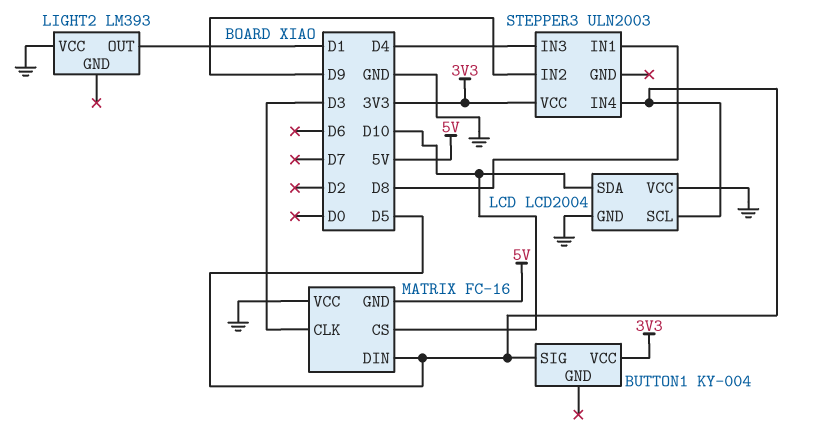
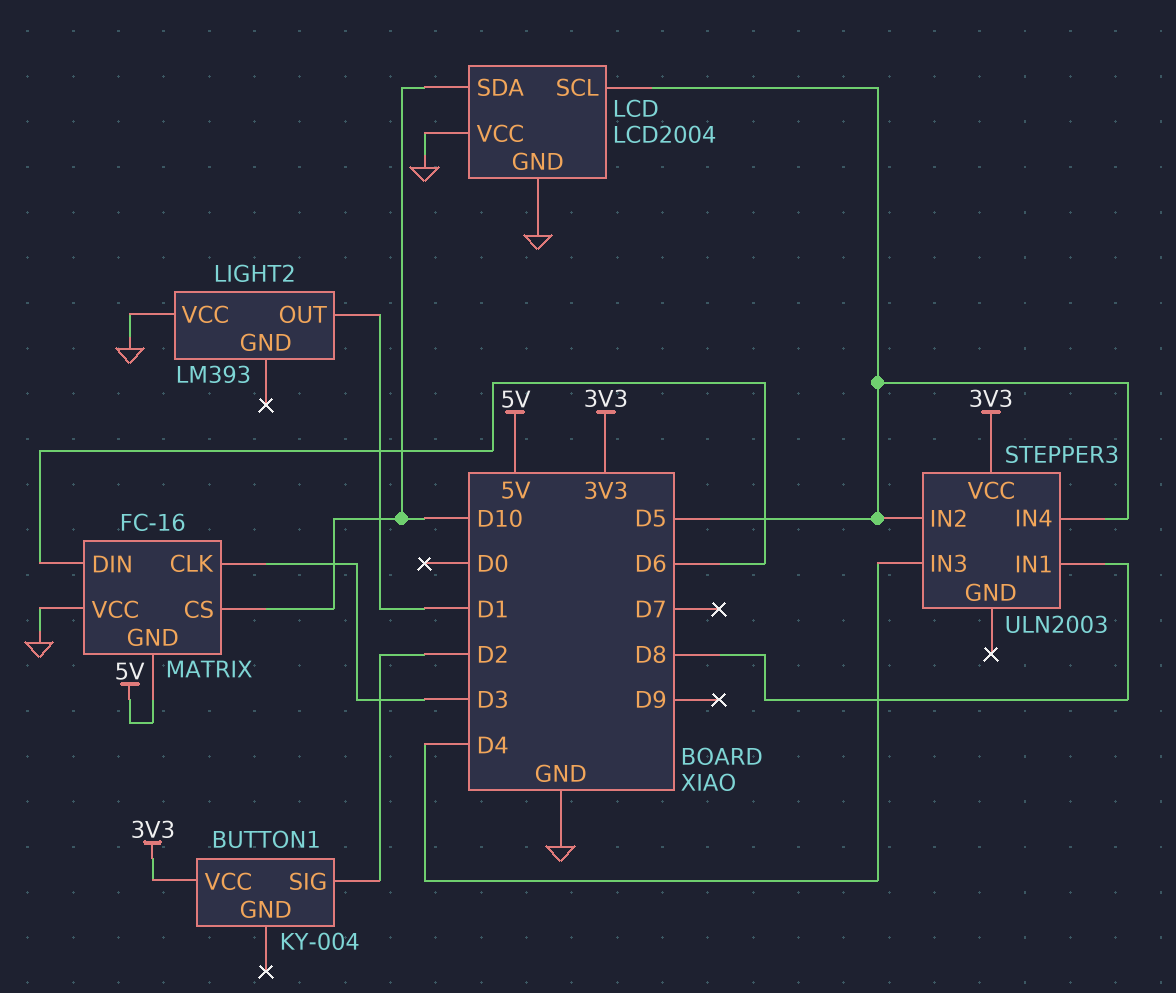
BUTTON1 pin SIG: D5 -> D2
MATRIX pin DIN: D5 -> D6
STEPPER3 pin IN2: D9 -> D5

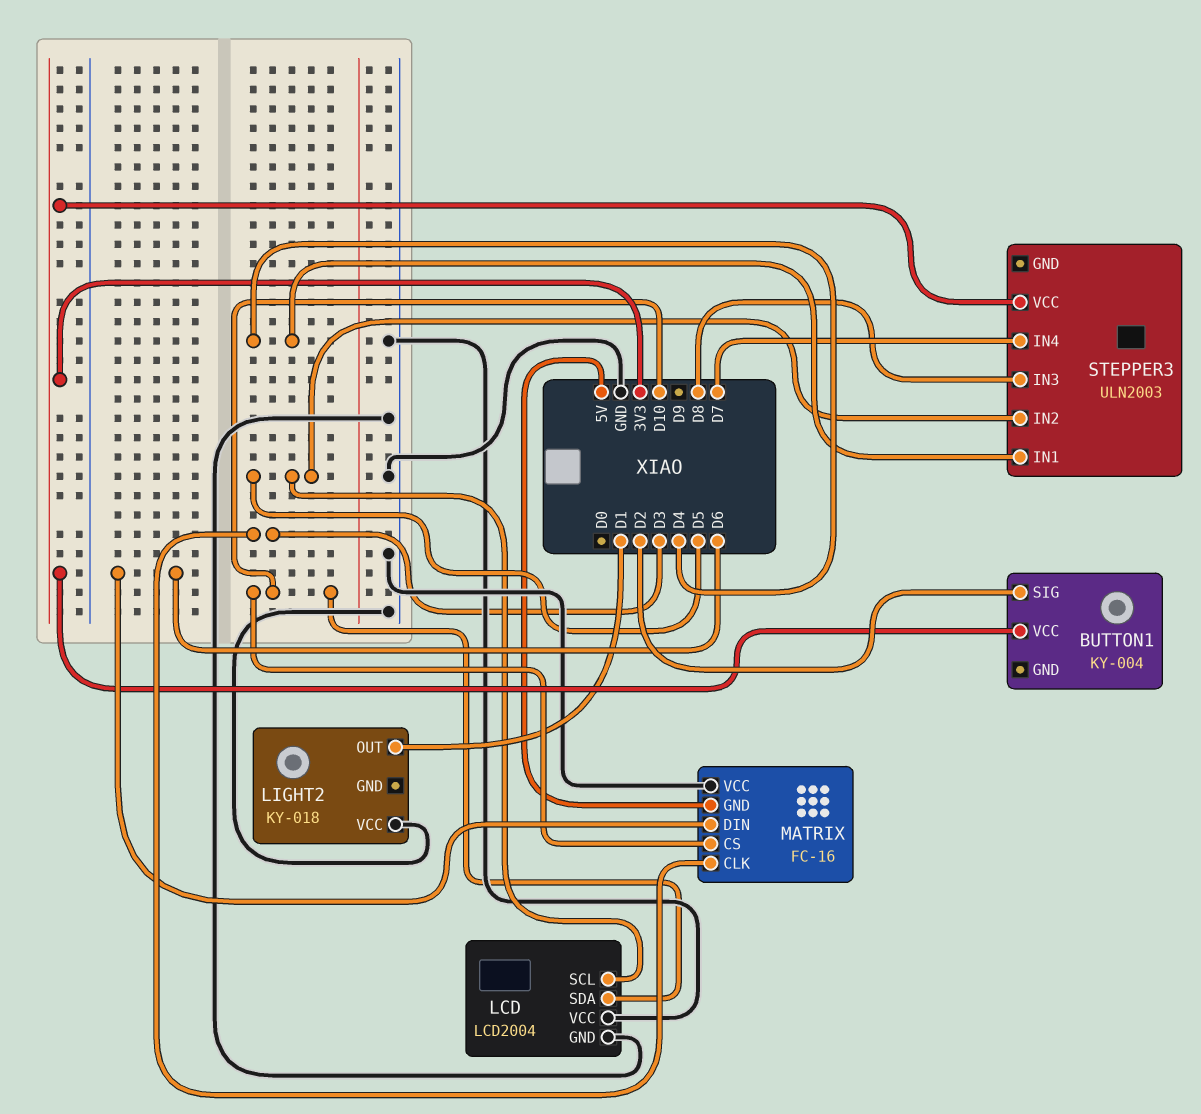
LIGHT2: LM393 -> KY-018
STEPPER3 pin IN1: D8 -> D4
STEPPER3 pin IN3: D4 -> D8
STEPPER3 pin IN4: D5 -> D7

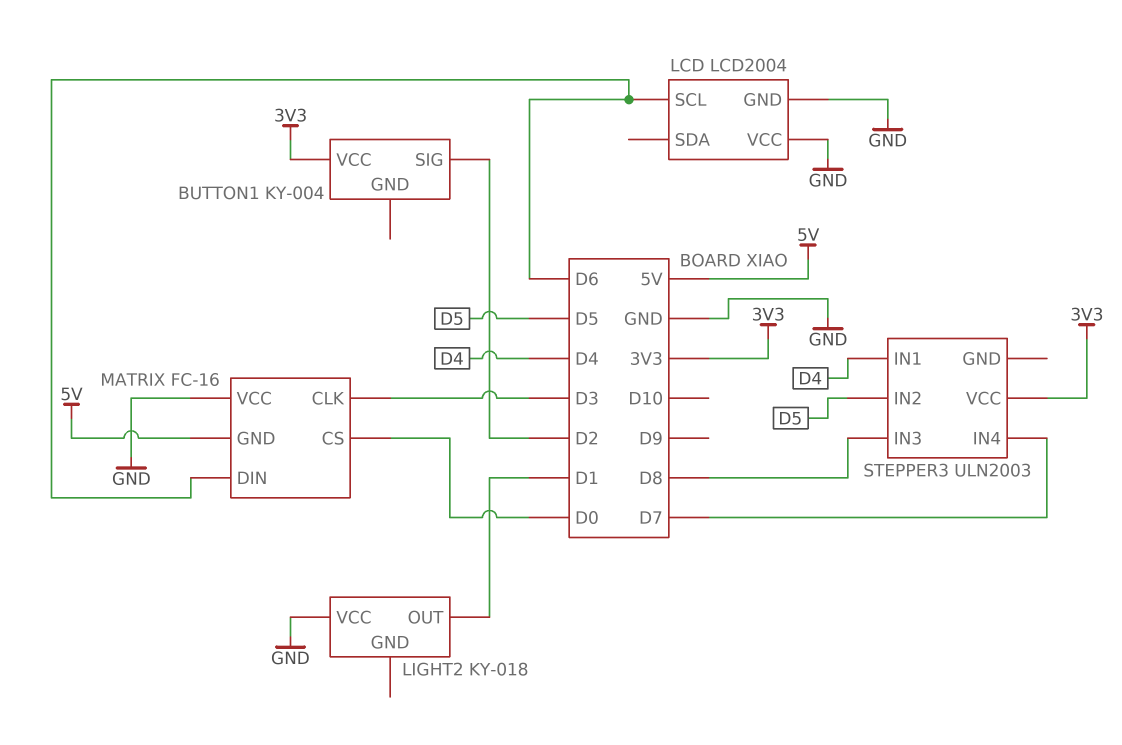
LCD pin SCL: D5 -> D6
LCD pin SDA: D10 -> none
MATRIX pin CS: D10 -> D0

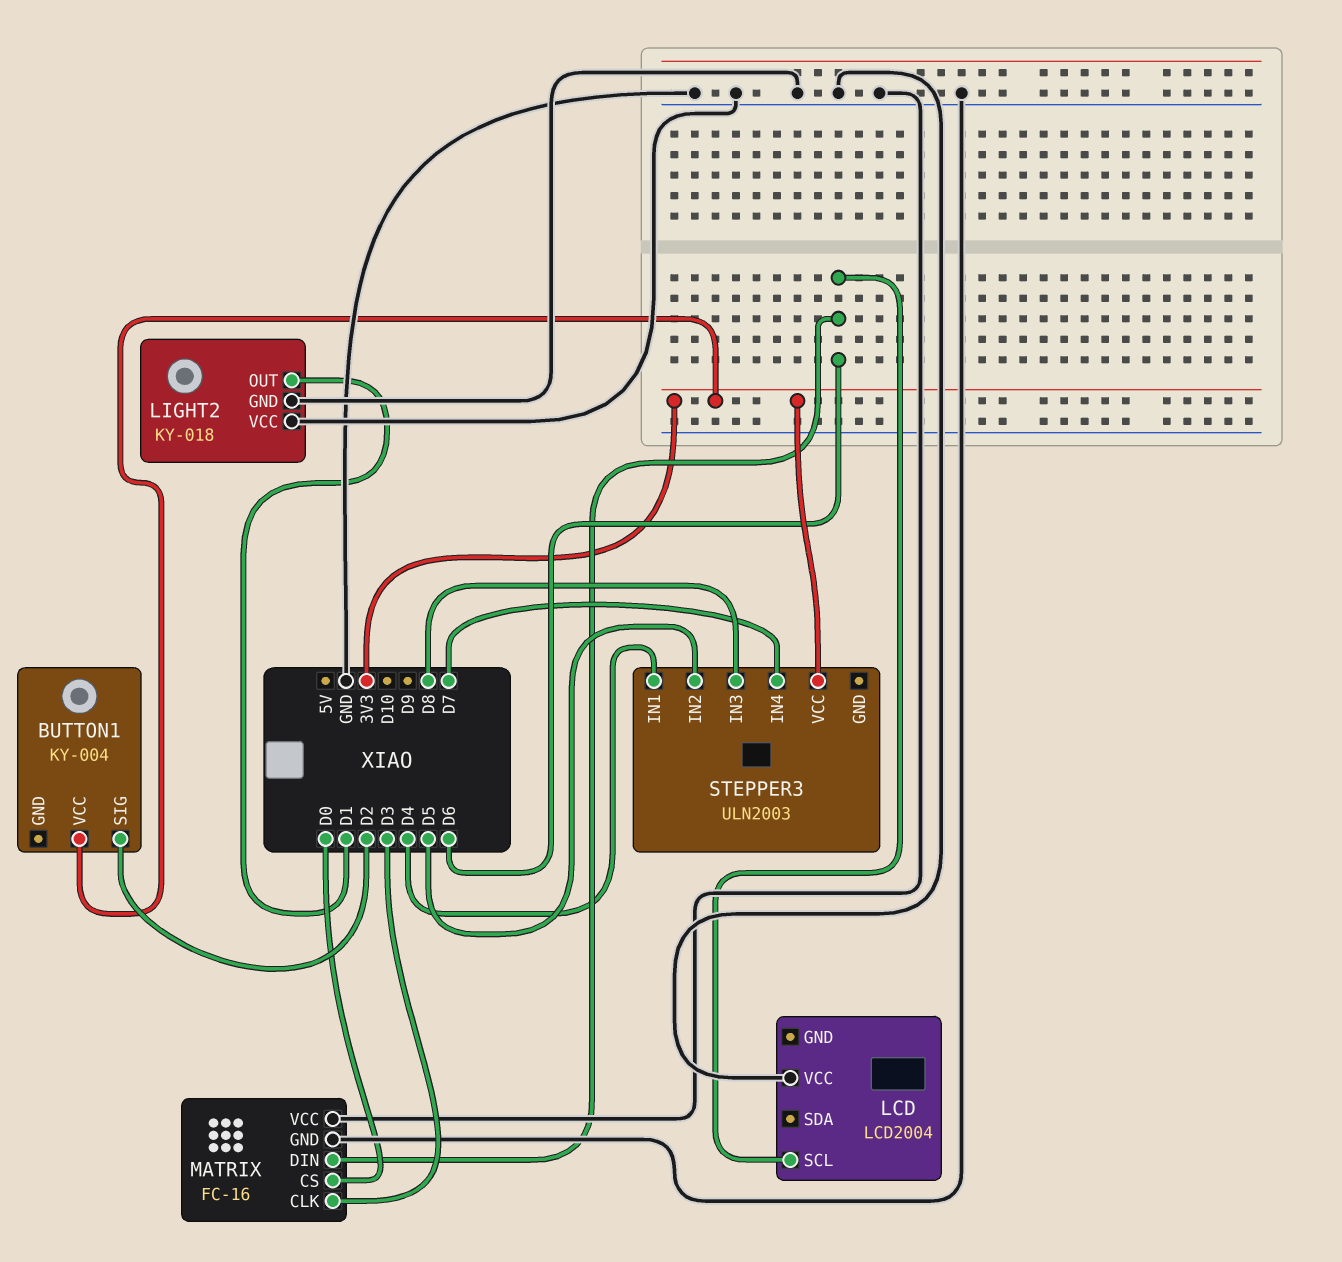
LCD pin GND: GND -> none
LIGHT2 pin GND: none -> GND
MATRIX pin GND: 5V -> GND

